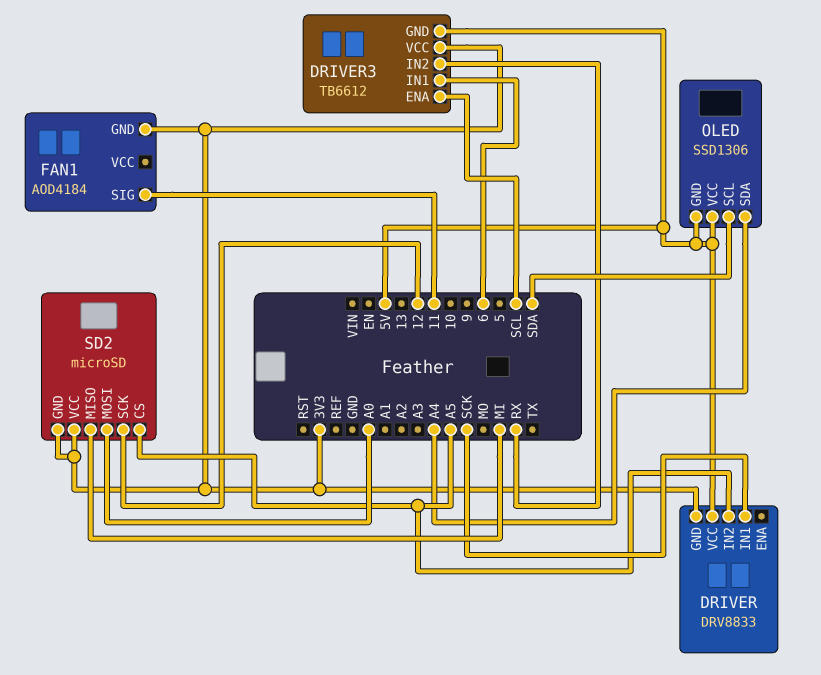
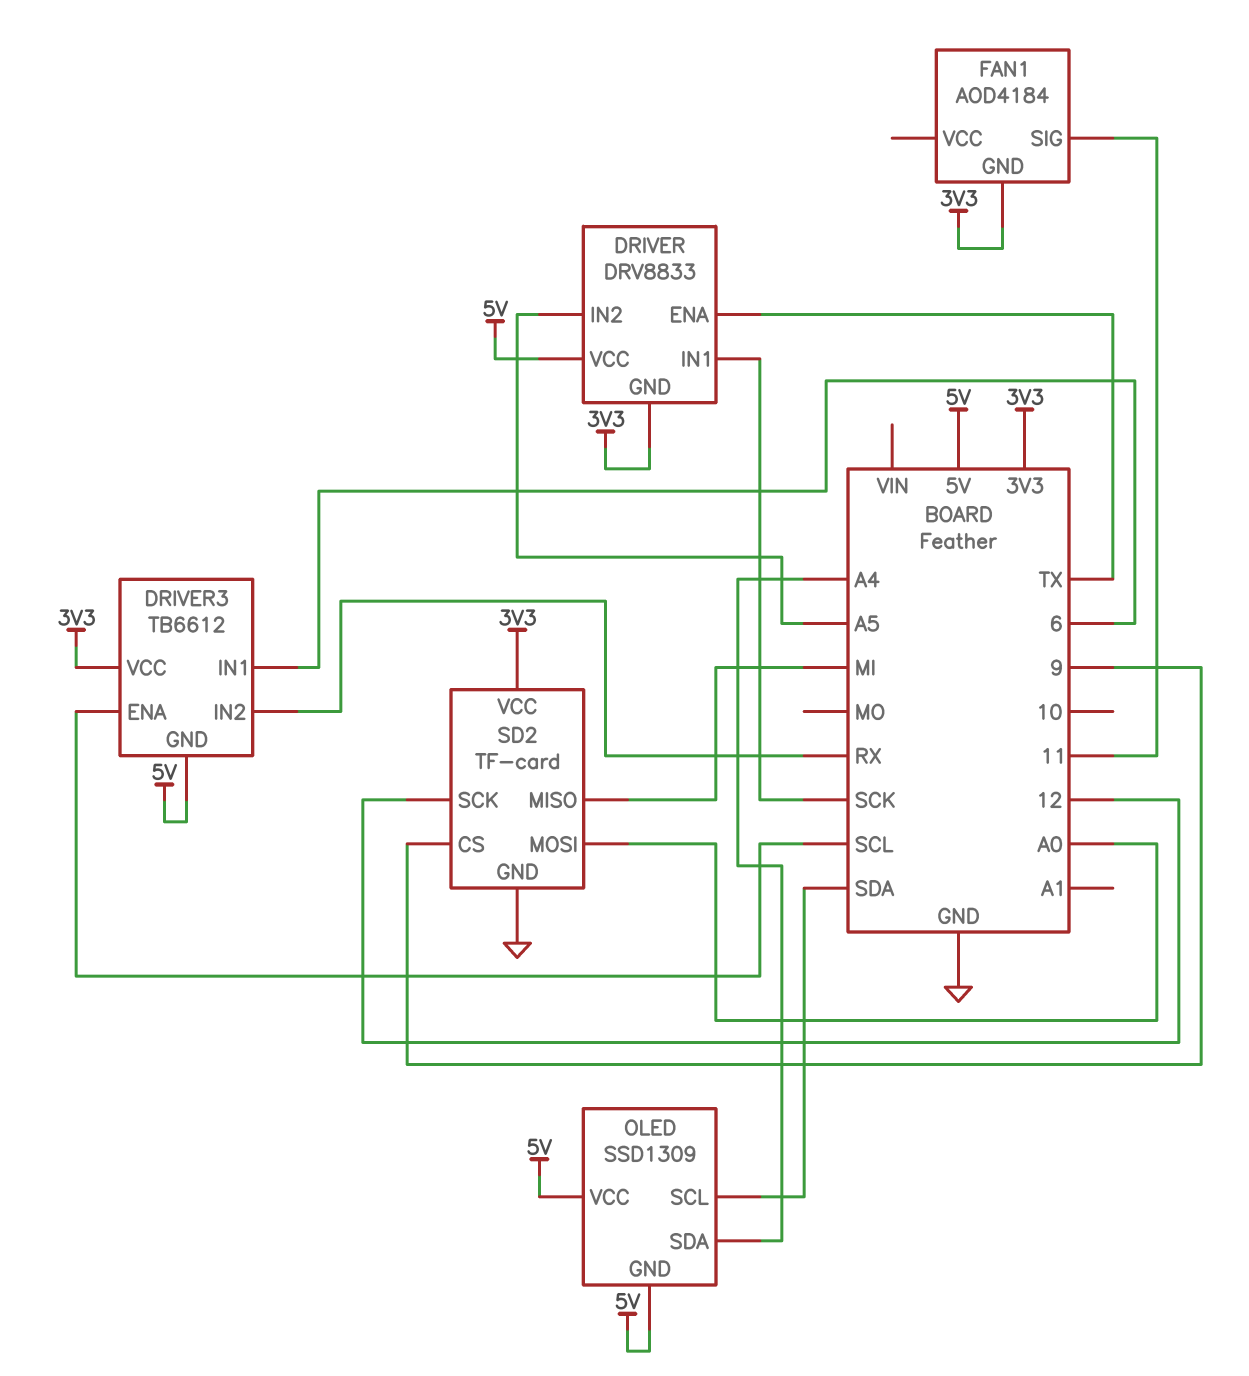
DRIVER pin ENA: none -> TX
OLED: SSD1306 -> SSD1309
SD2: microSD -> TF-card
SD2 pin CS: A5 -> 9
SD2 pin GND: 3V3 -> GND

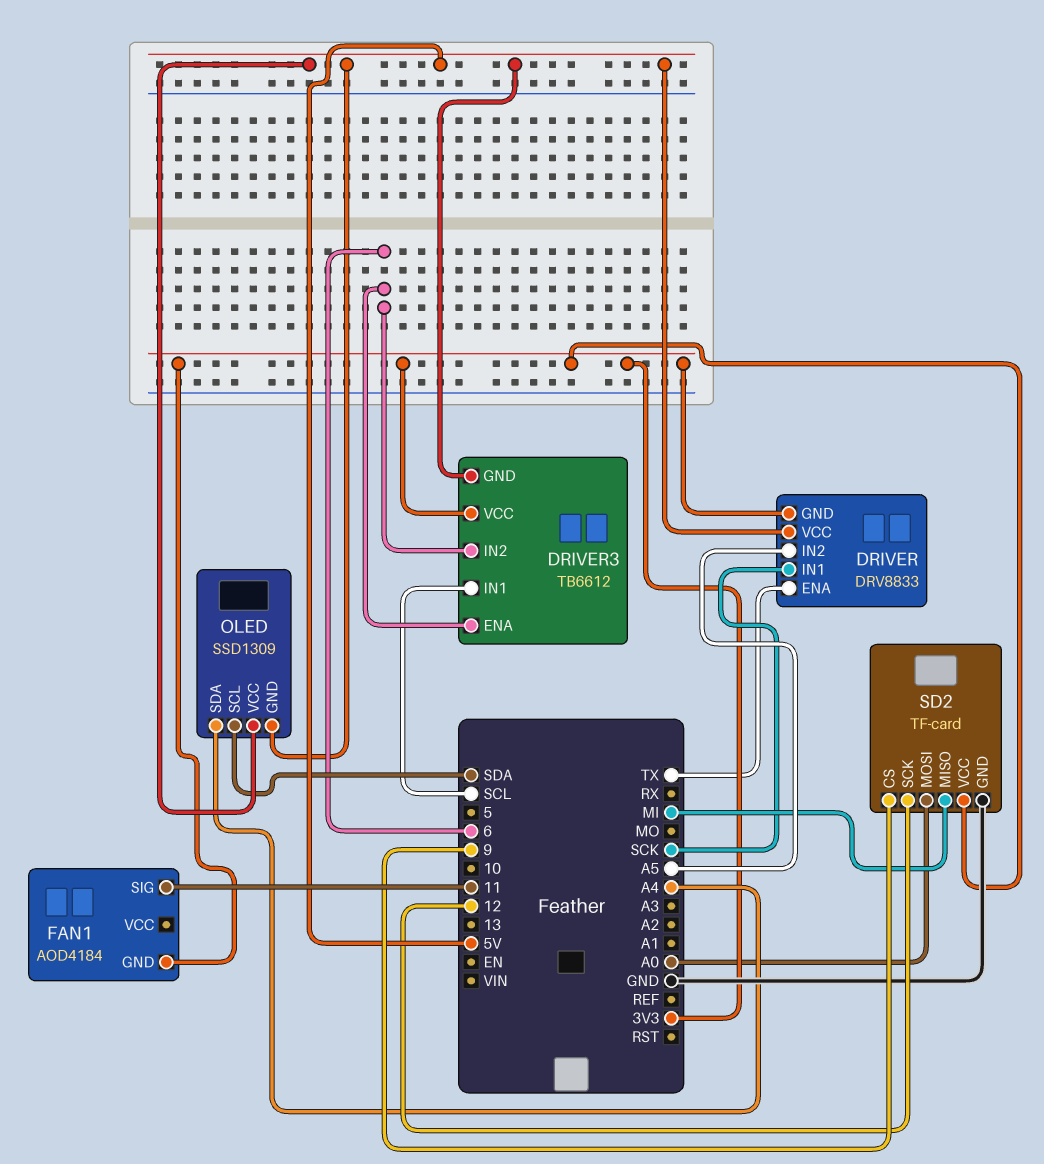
DRIVER3 pin ENA: SCL -> 6
DRIVER3 pin IN1: 6 -> SCL
DRIVER3 pin IN2: RX -> 6

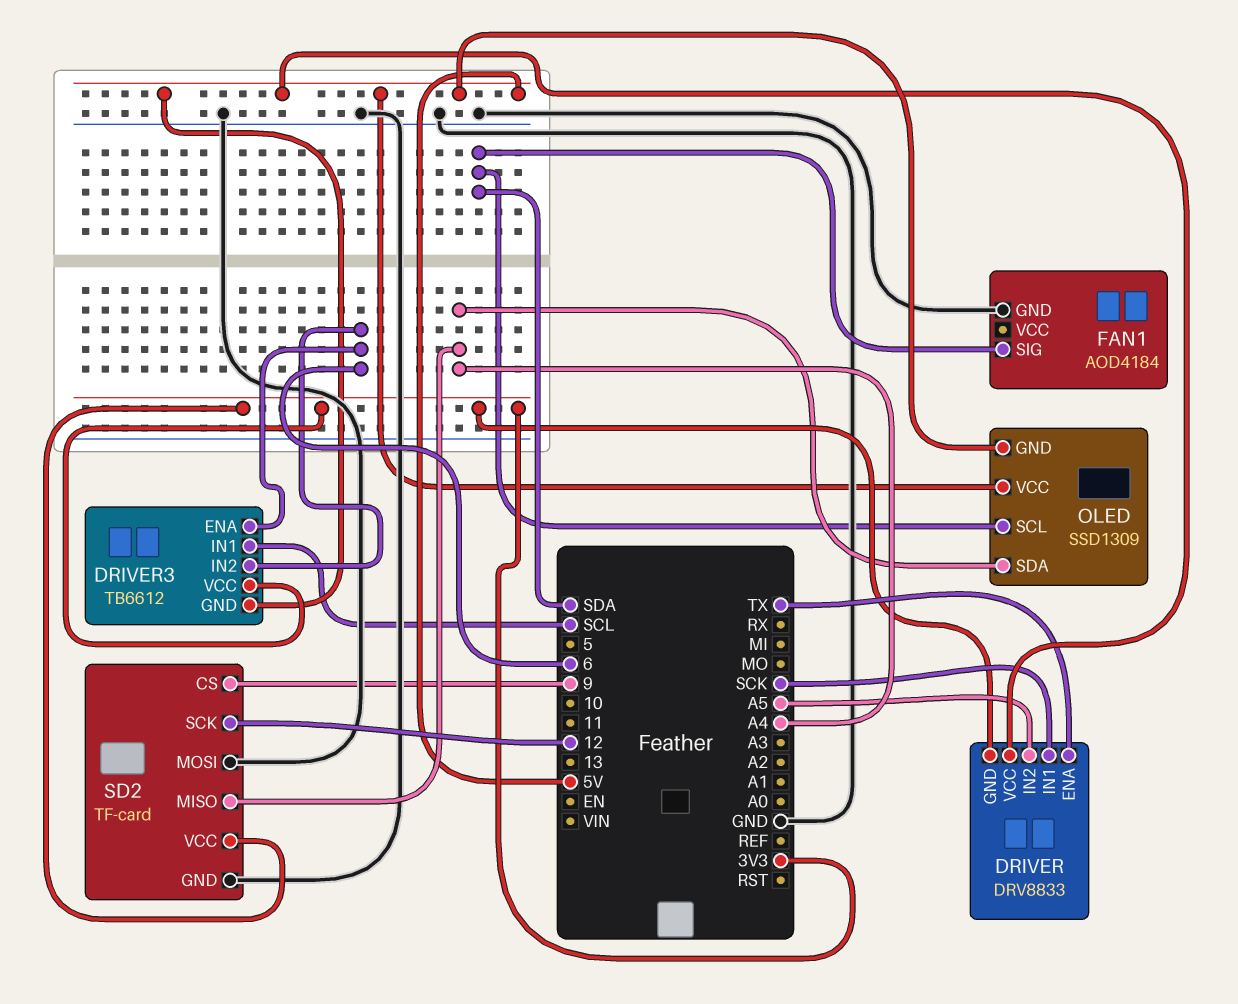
FAN1 pin GND: 3V3 -> GND
FAN1 pin SIG: 11 -> SDA
SD2 pin MISO: MI -> A4
SD2 pin MOSI: A0 -> GND

